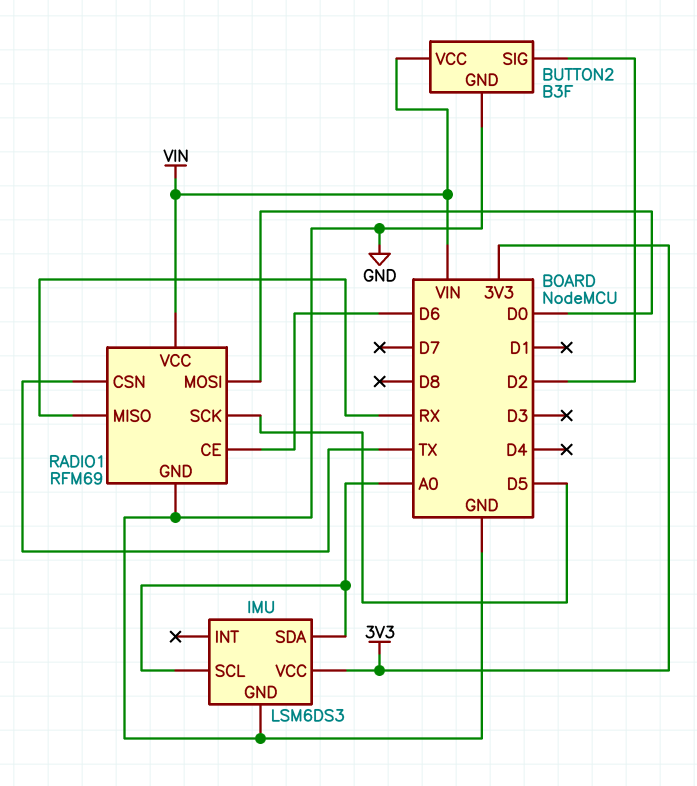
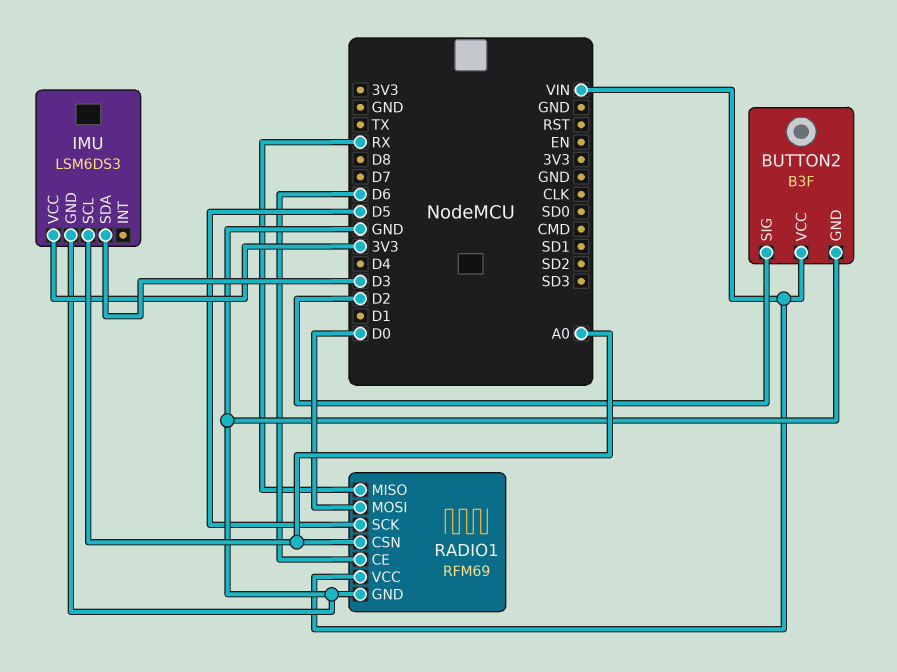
IMU pin SDA: A0 -> D3
RADIO1 pin CSN: TX -> A0

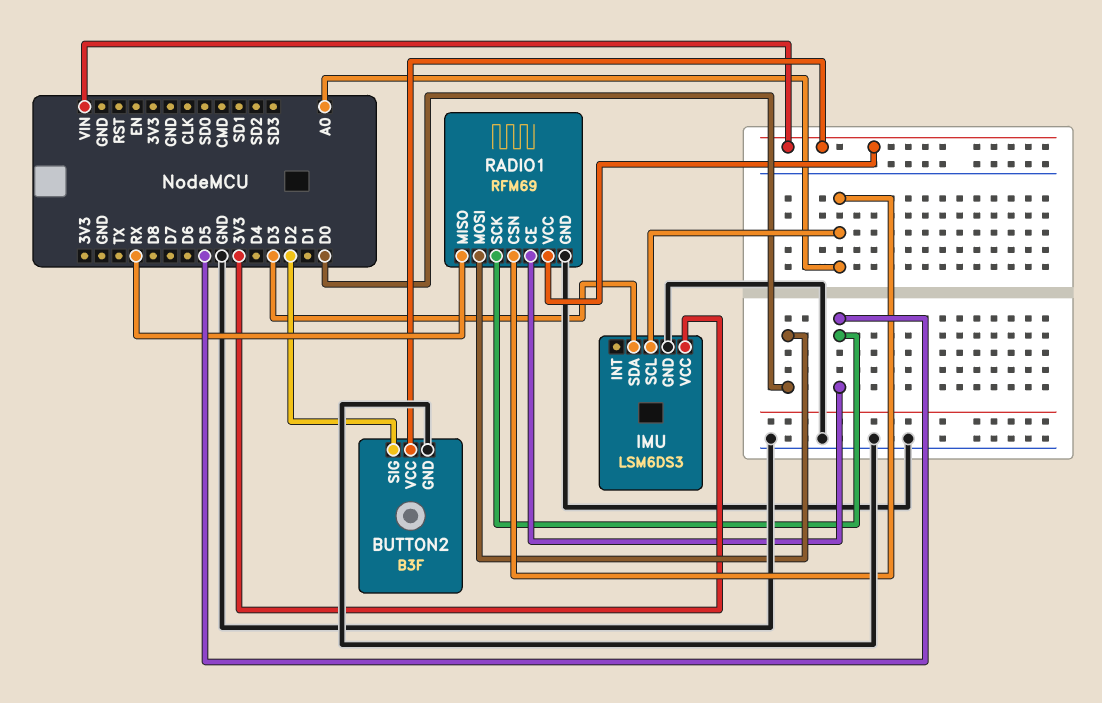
RADIO1 pin CE: D6 -> D5

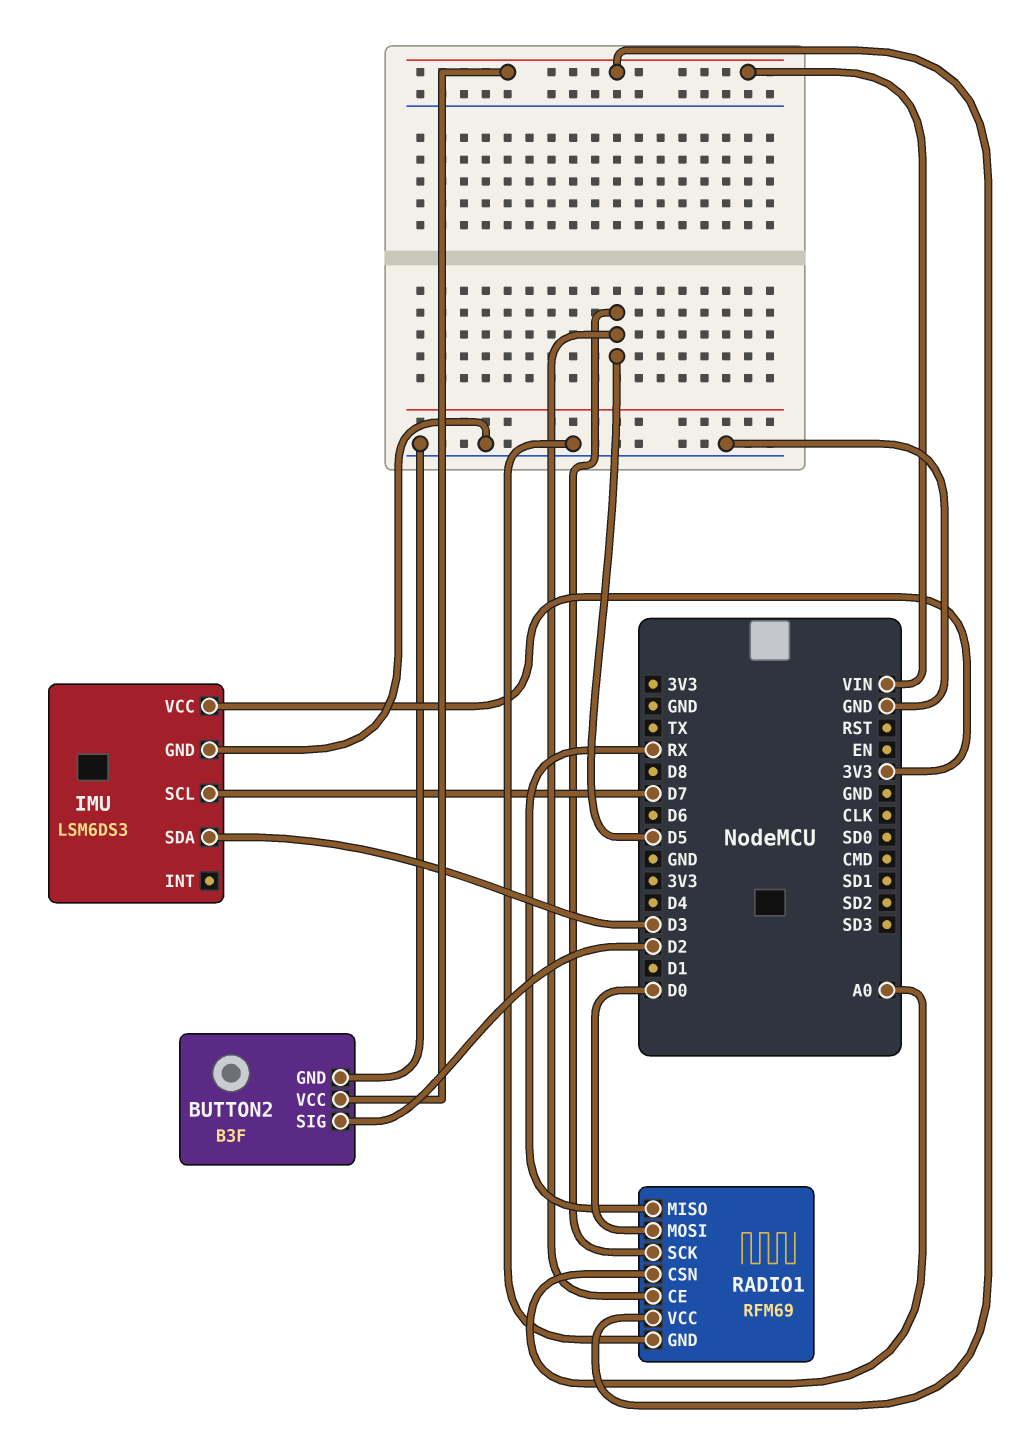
IMU pin SCL: A0 -> D7

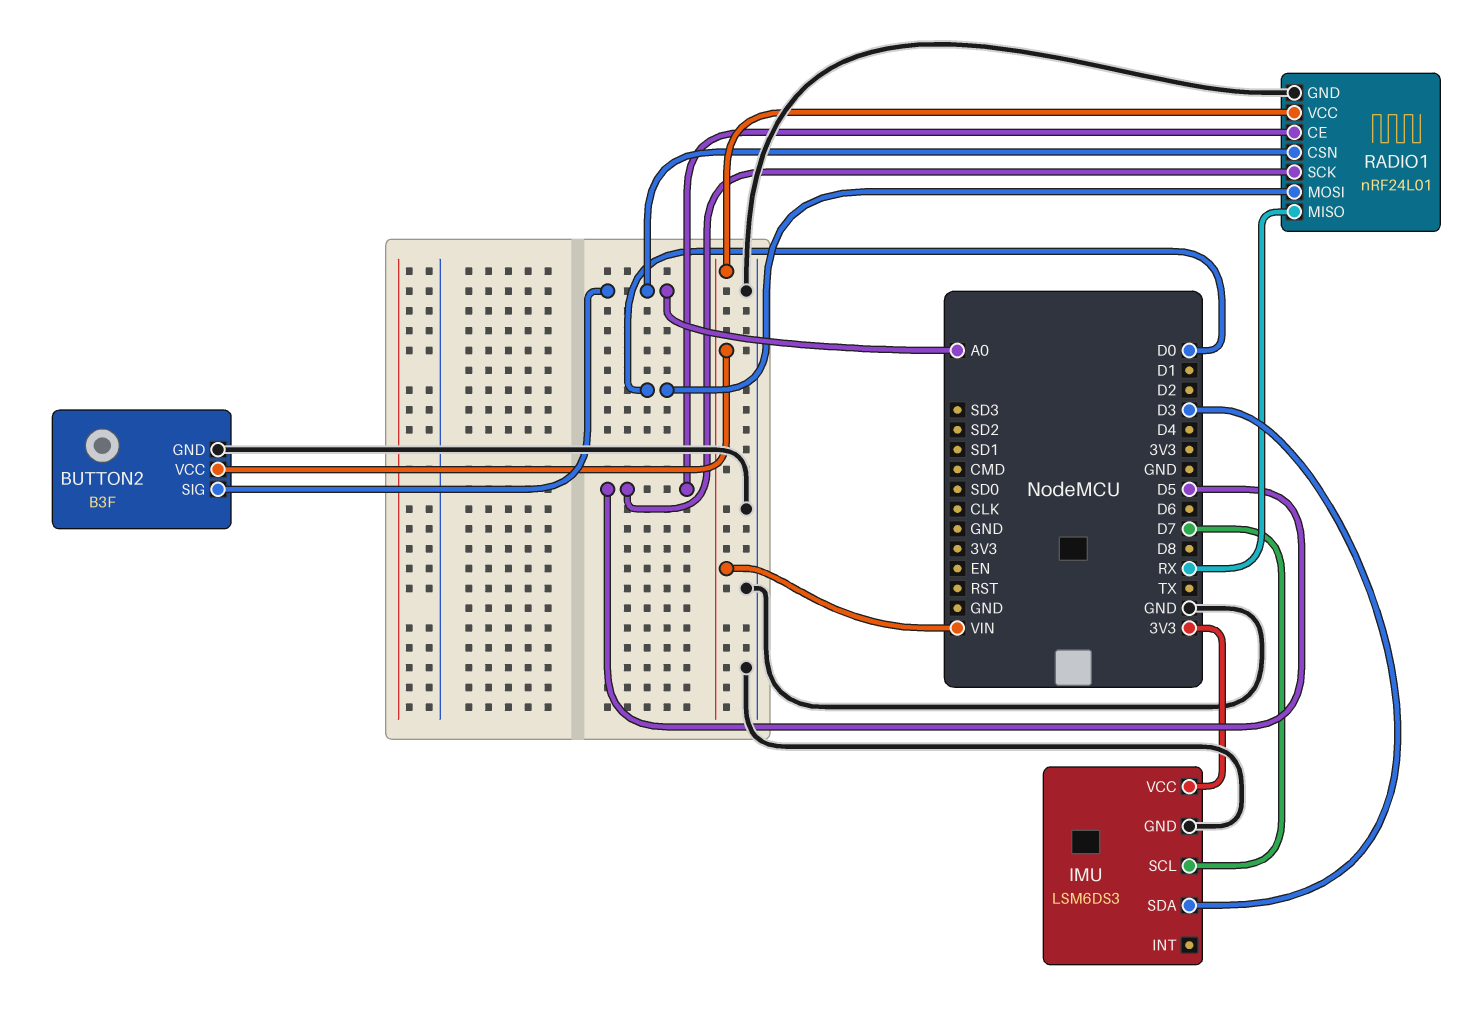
BUTTON2 pin SIG: D2 -> A0
RADIO1: RFM69 -> nRF24L01

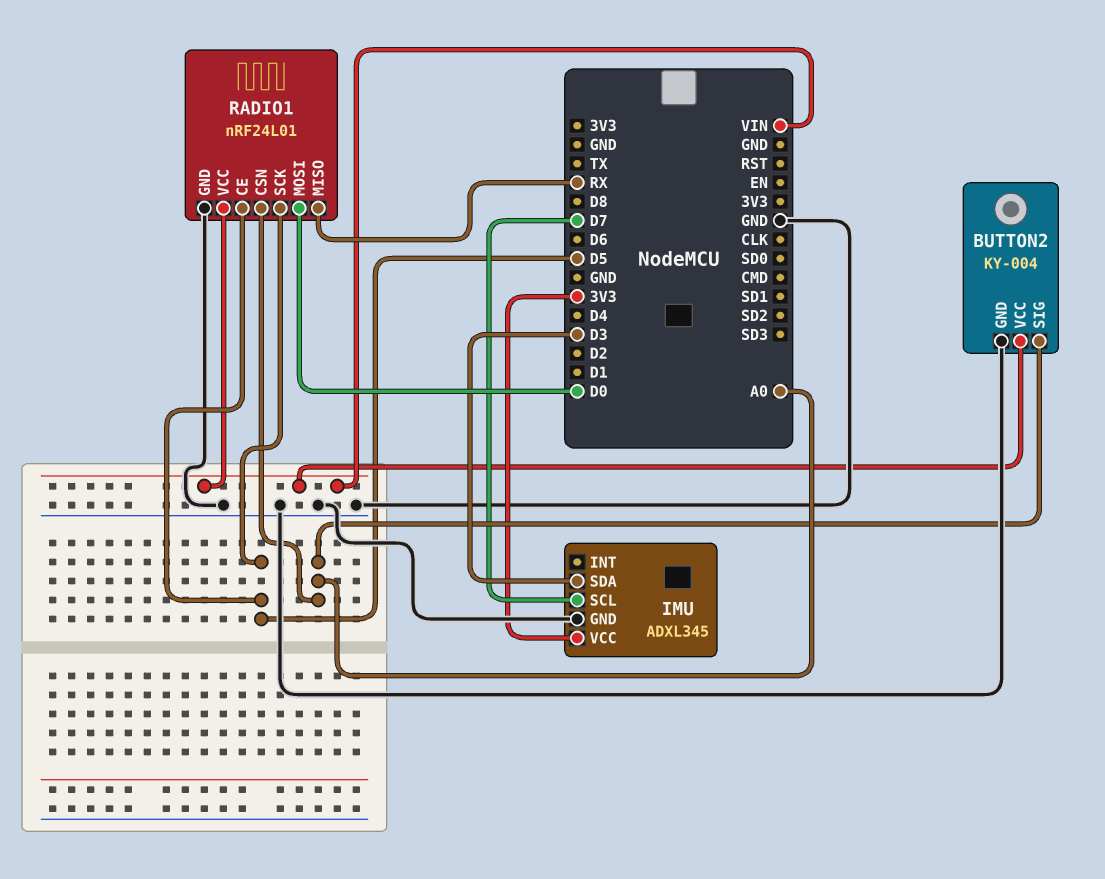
BUTTON2: B3F -> KY-004
IMU: LSM6DS3 -> ADXL345

